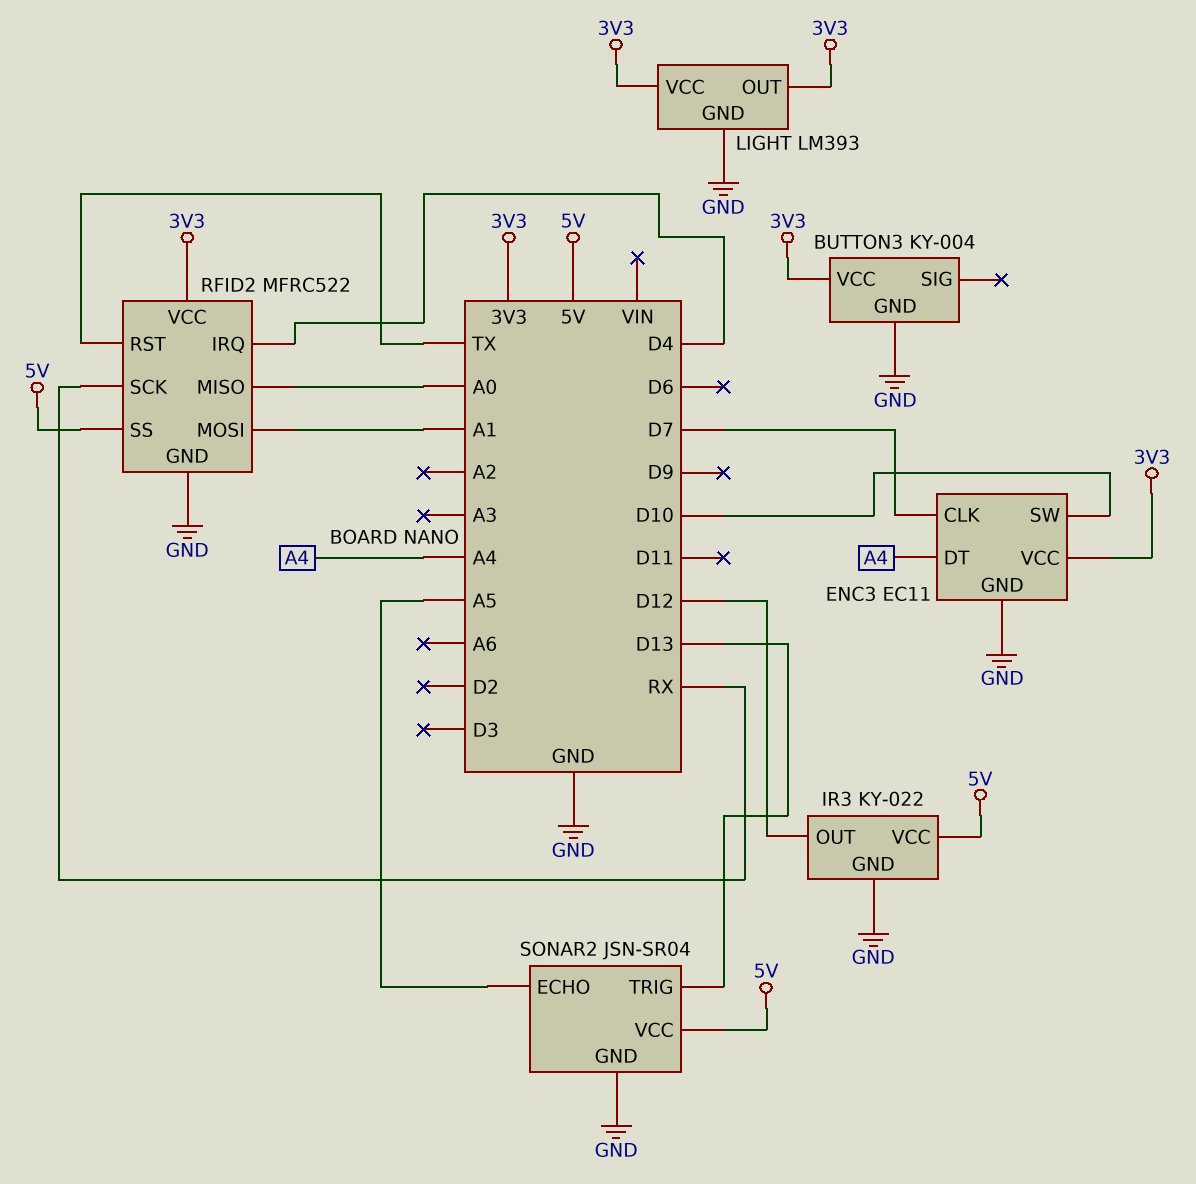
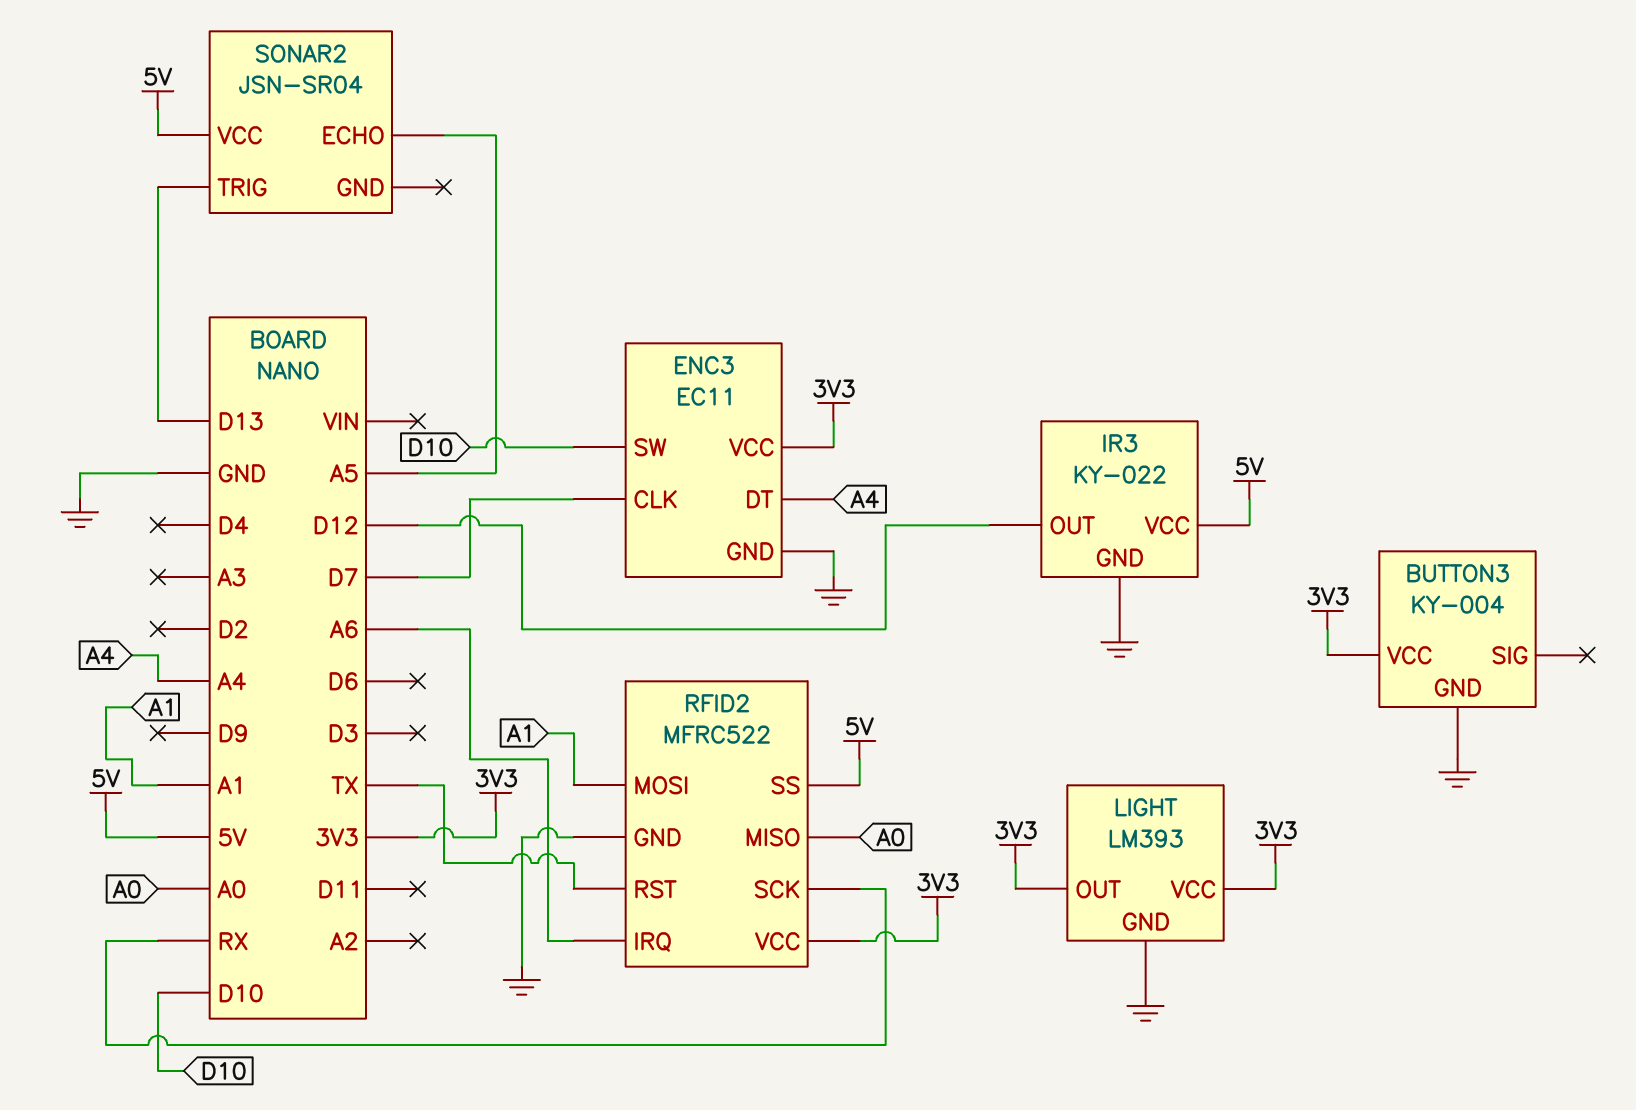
RFID2 pin IRQ: D4 -> A6
SONAR2 pin GND: GND -> none

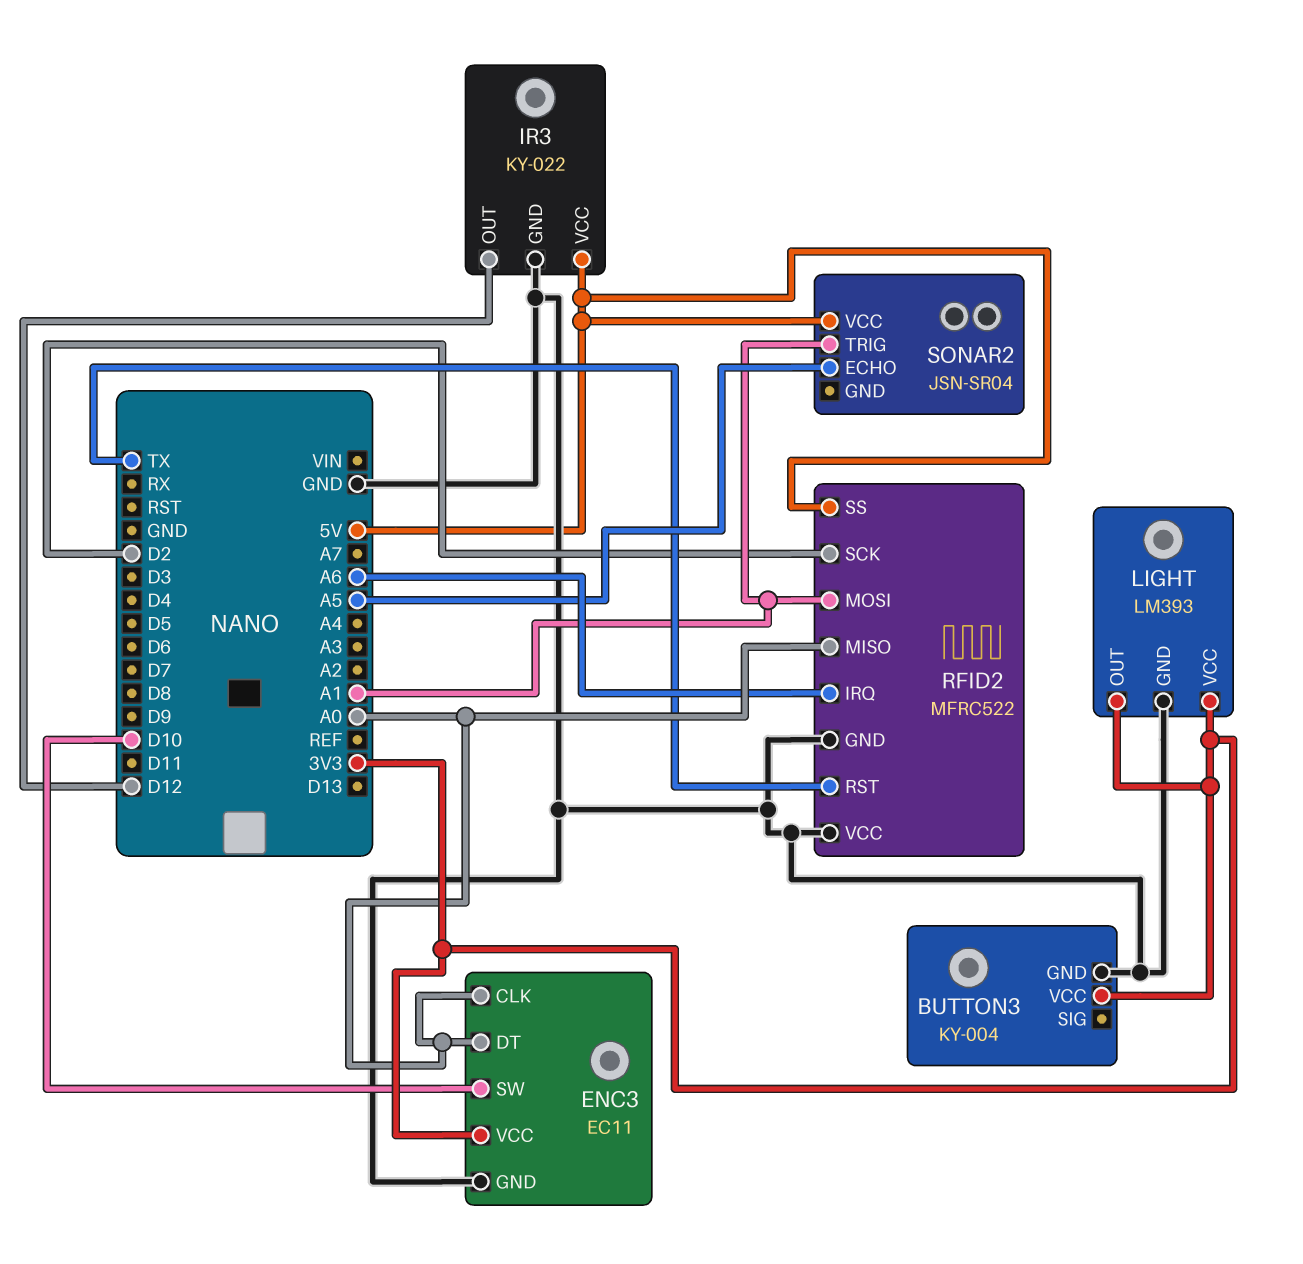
ENC3 pin CLK: D7 -> A0
ENC3 pin DT: A4 -> A0
RFID2 pin SCK: RX -> D2
RFID2 pin VCC: 3V3 -> GND
SONAR2 pin TRIG: D13 -> A1

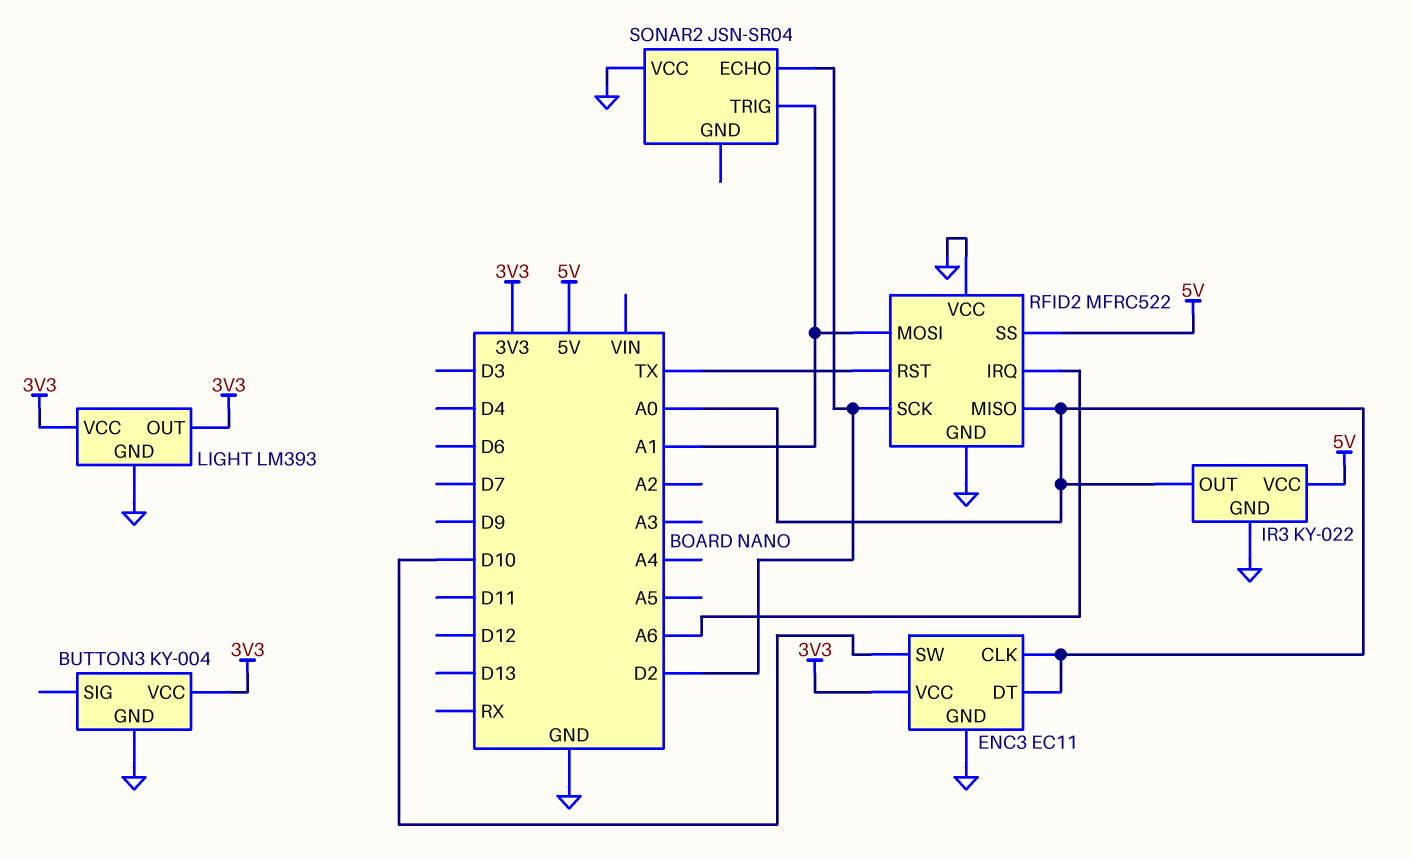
IR3 pin OUT: D12 -> A0
SONAR2 pin ECHO: A5 -> D2
SONAR2 pin VCC: 5V -> GND

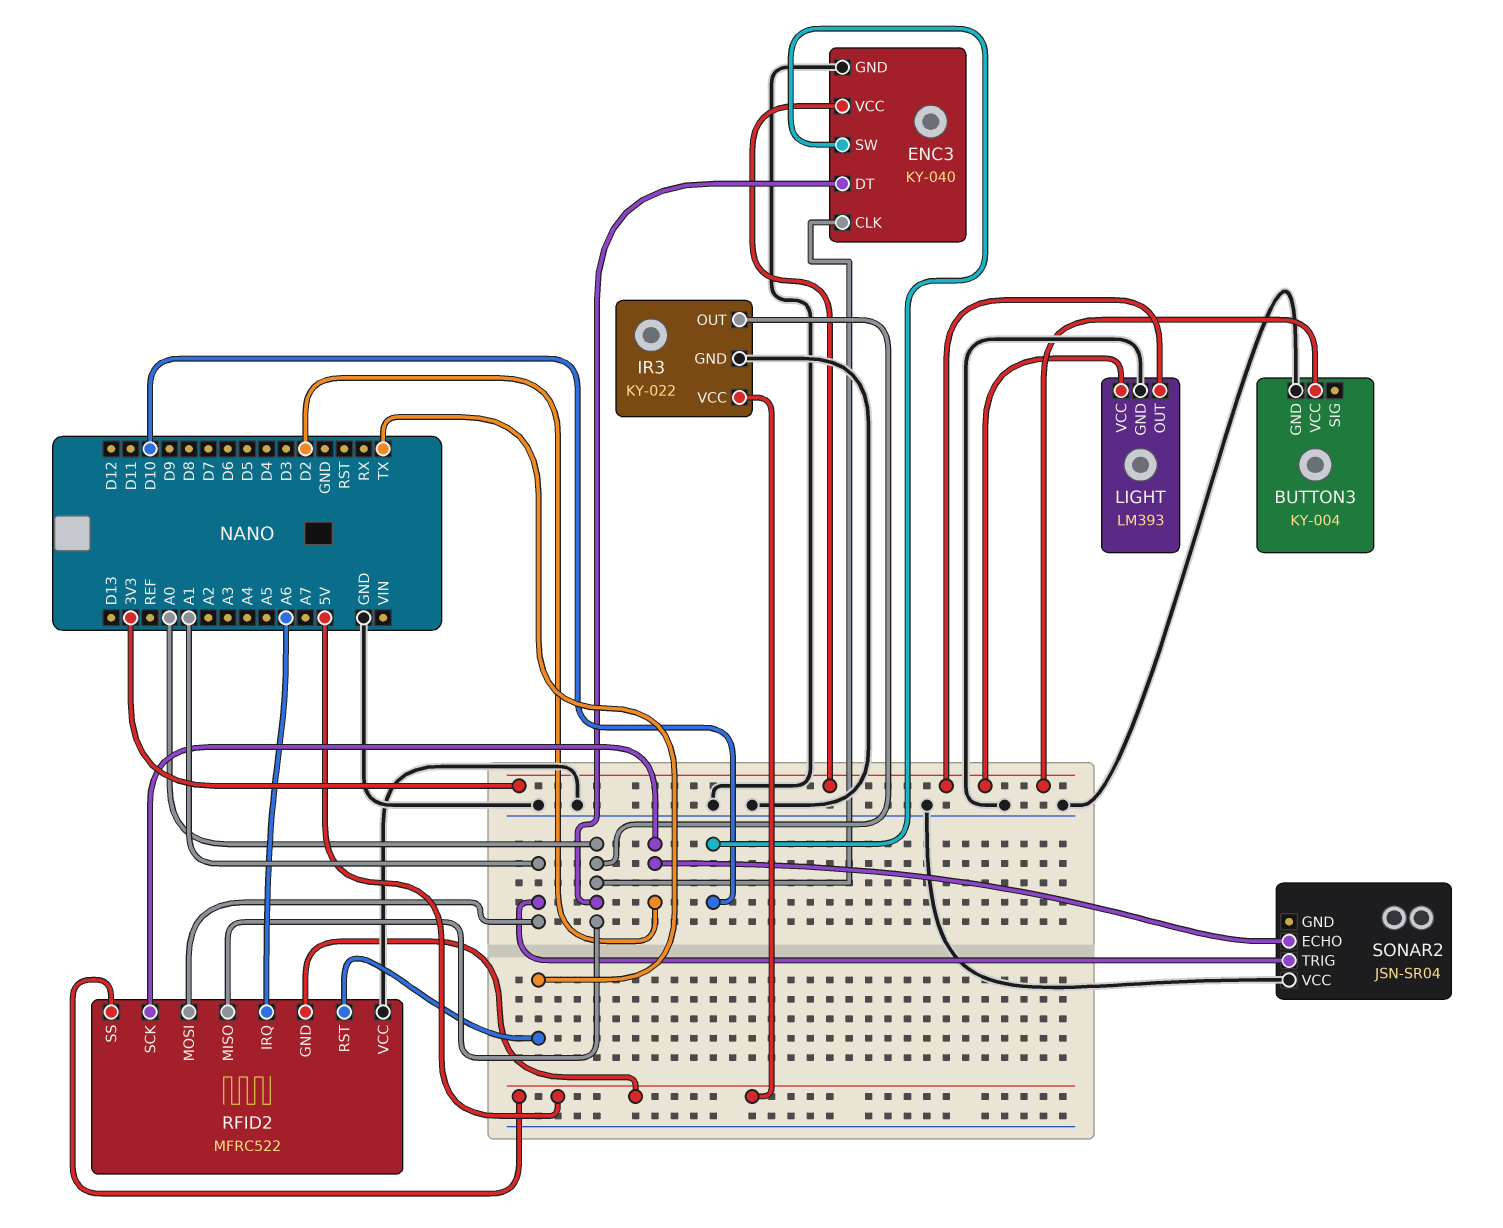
ENC3: EC11 -> KY-040
RFID2 pin GND: GND -> 5V

